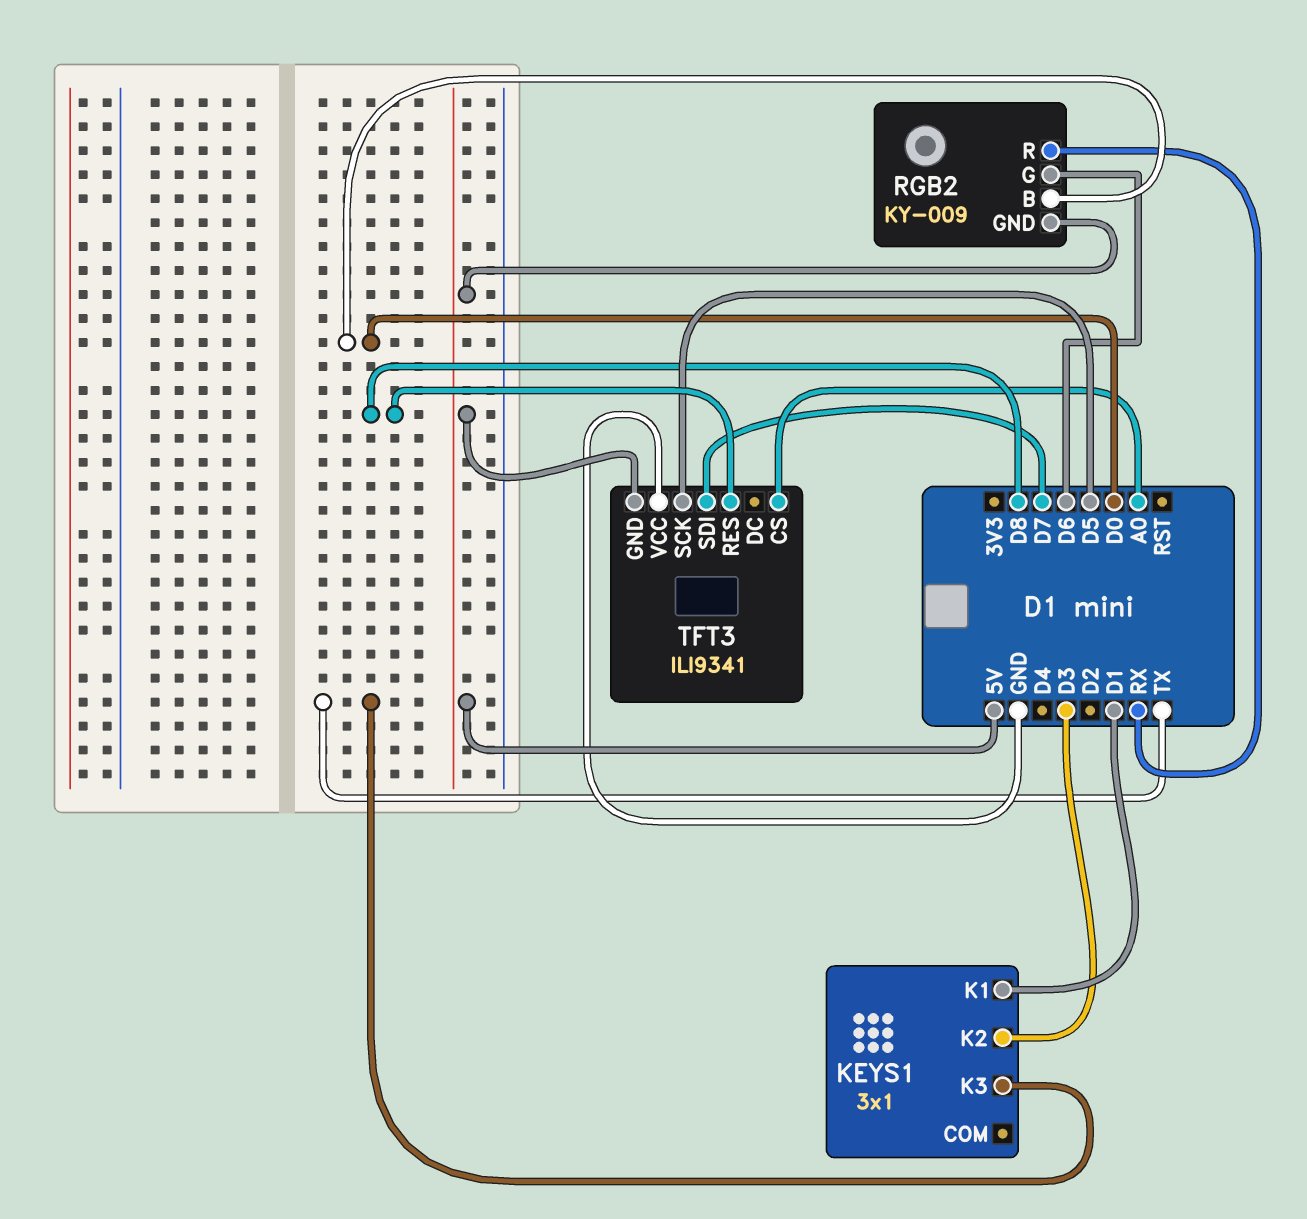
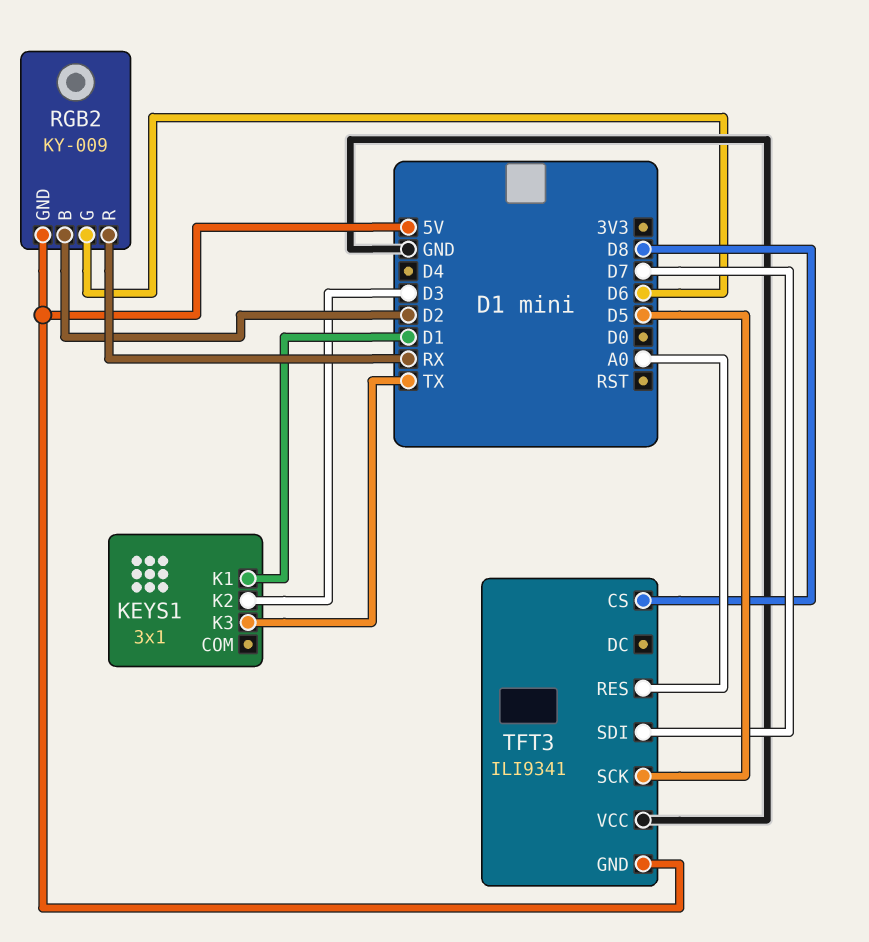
RGB2 pin B: D0 -> D2
TFT3 pin CS: A0 -> D8
TFT3 pin RES: D8 -> A0

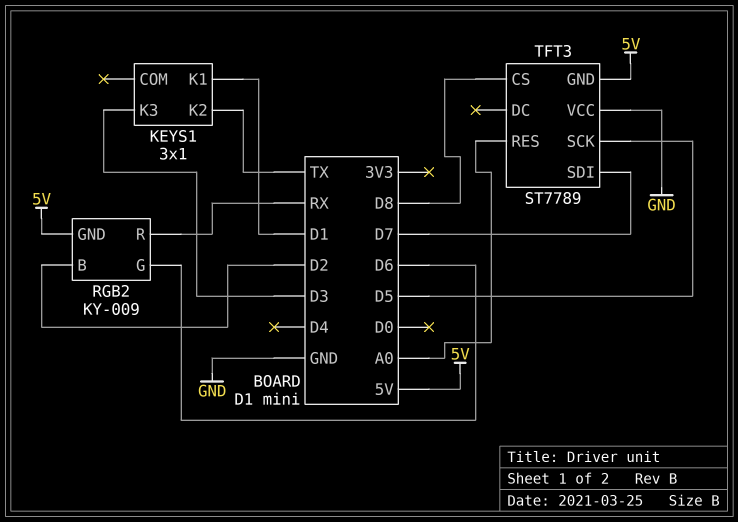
KEYS1 pin K2: D3 -> TX
KEYS1 pin K3: TX -> D3
TFT3: ILI9341 -> ST7789

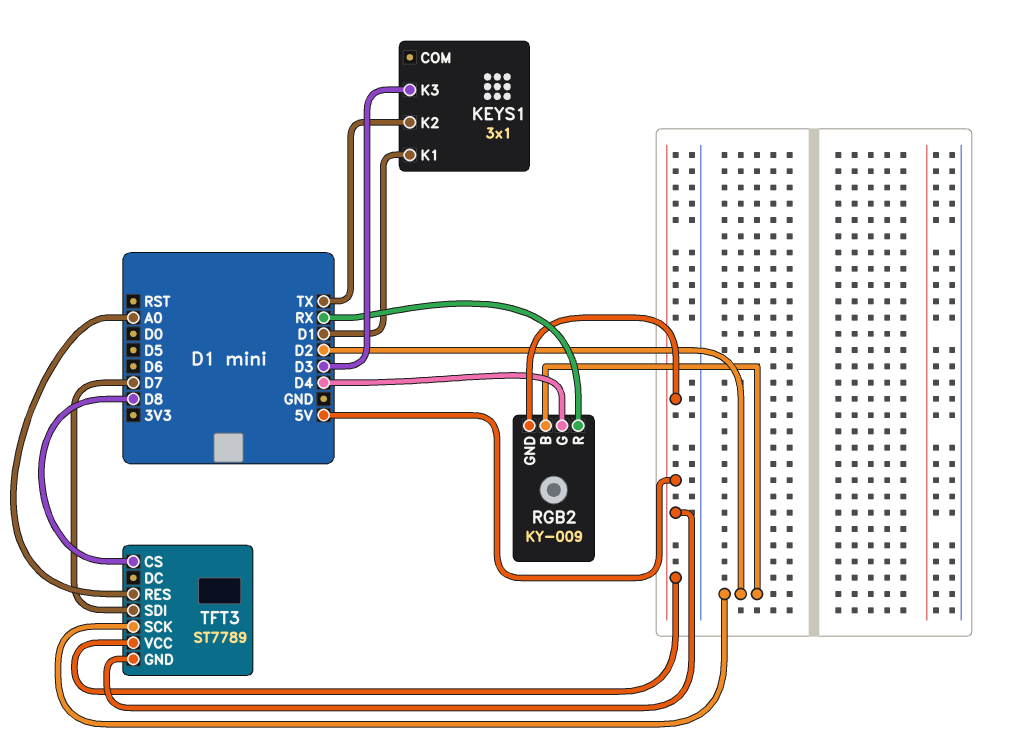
RGB2 pin G: D6 -> D4
TFT3 pin SCK: D5 -> D2
TFT3 pin VCC: GND -> 5V

